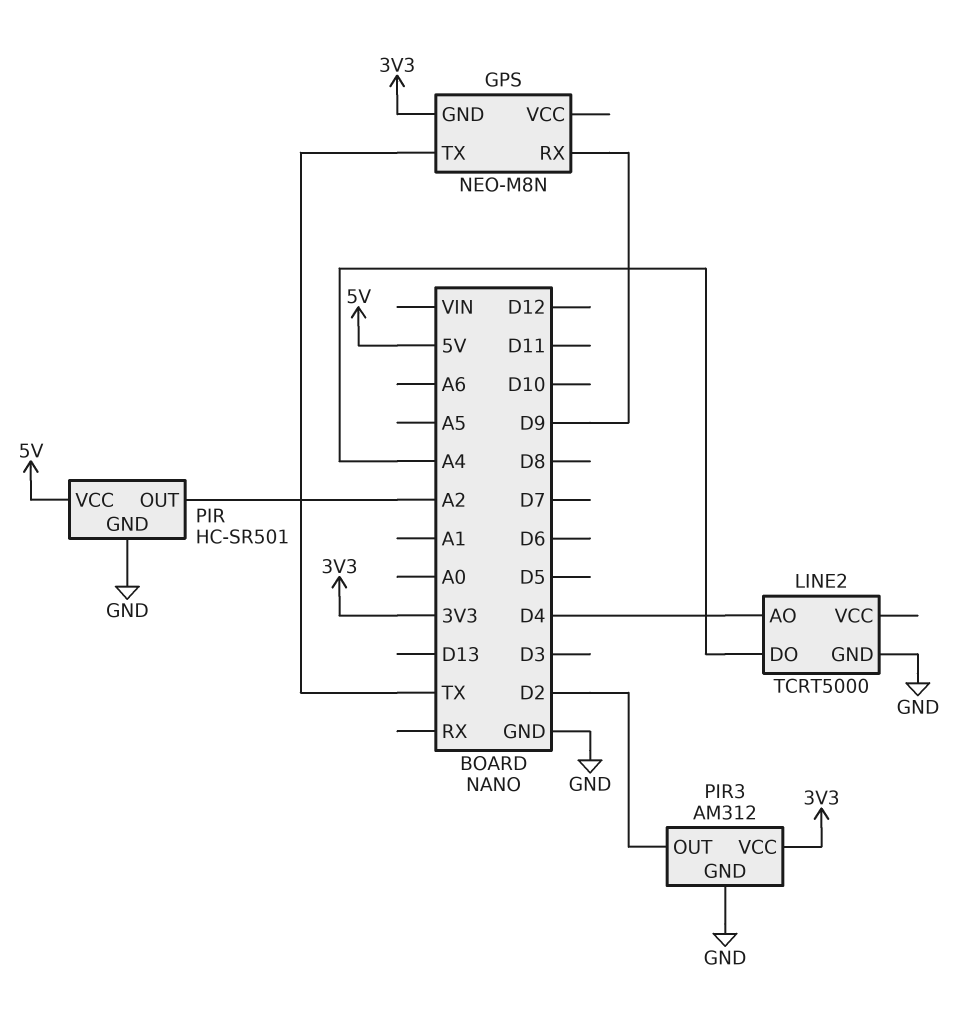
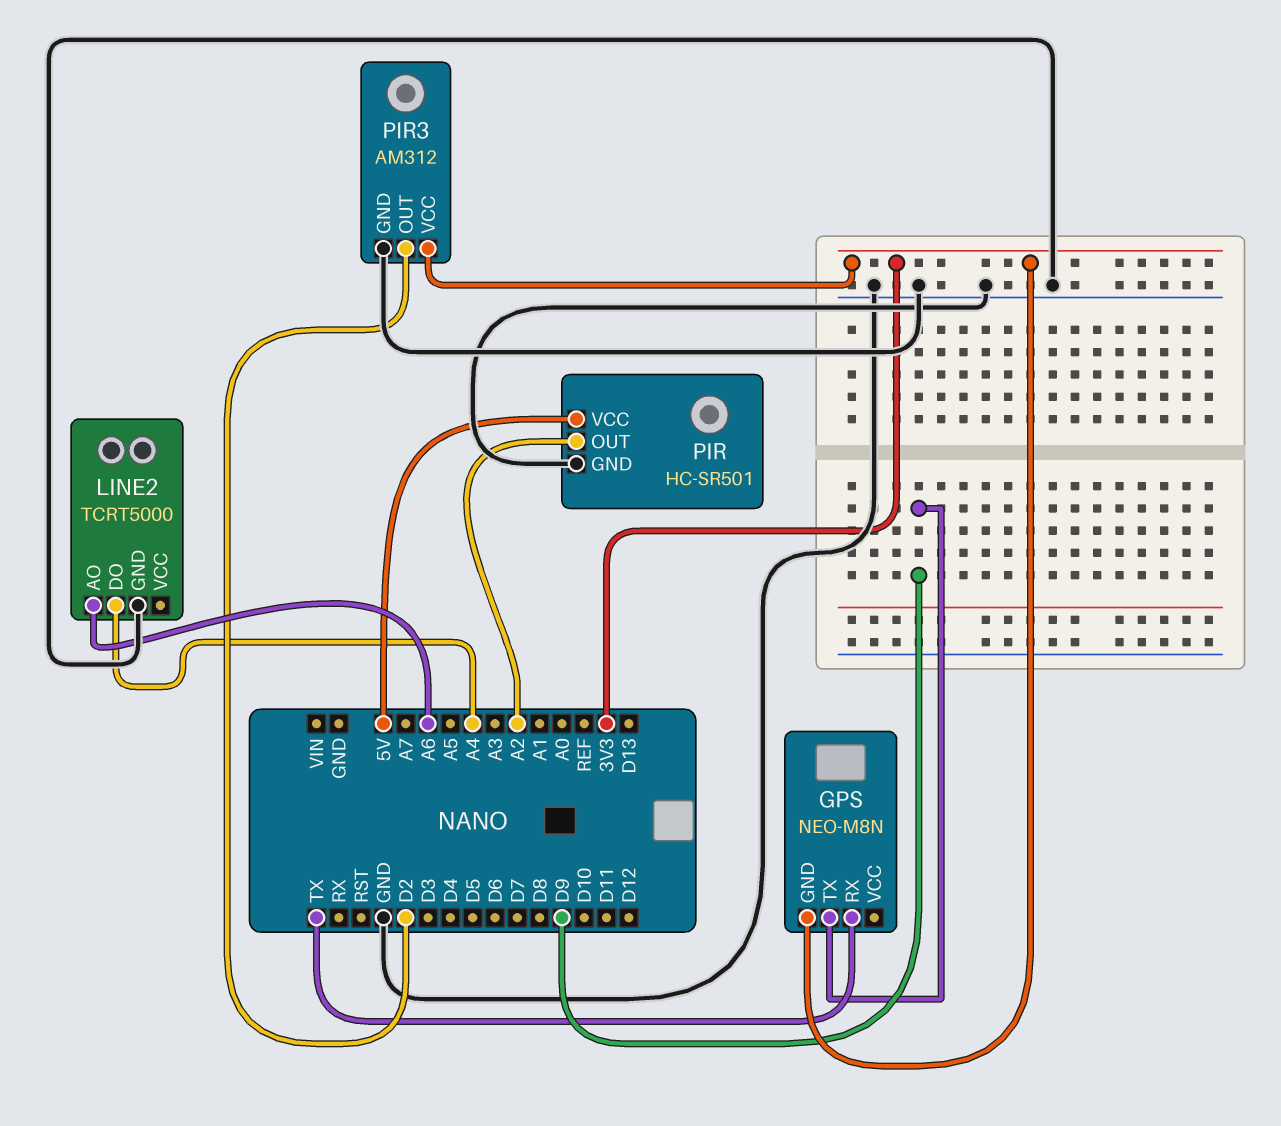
GPS pin RX: D9 -> TX
GPS pin TX: TX -> D9
LINE2 pin AO: D4 -> A6

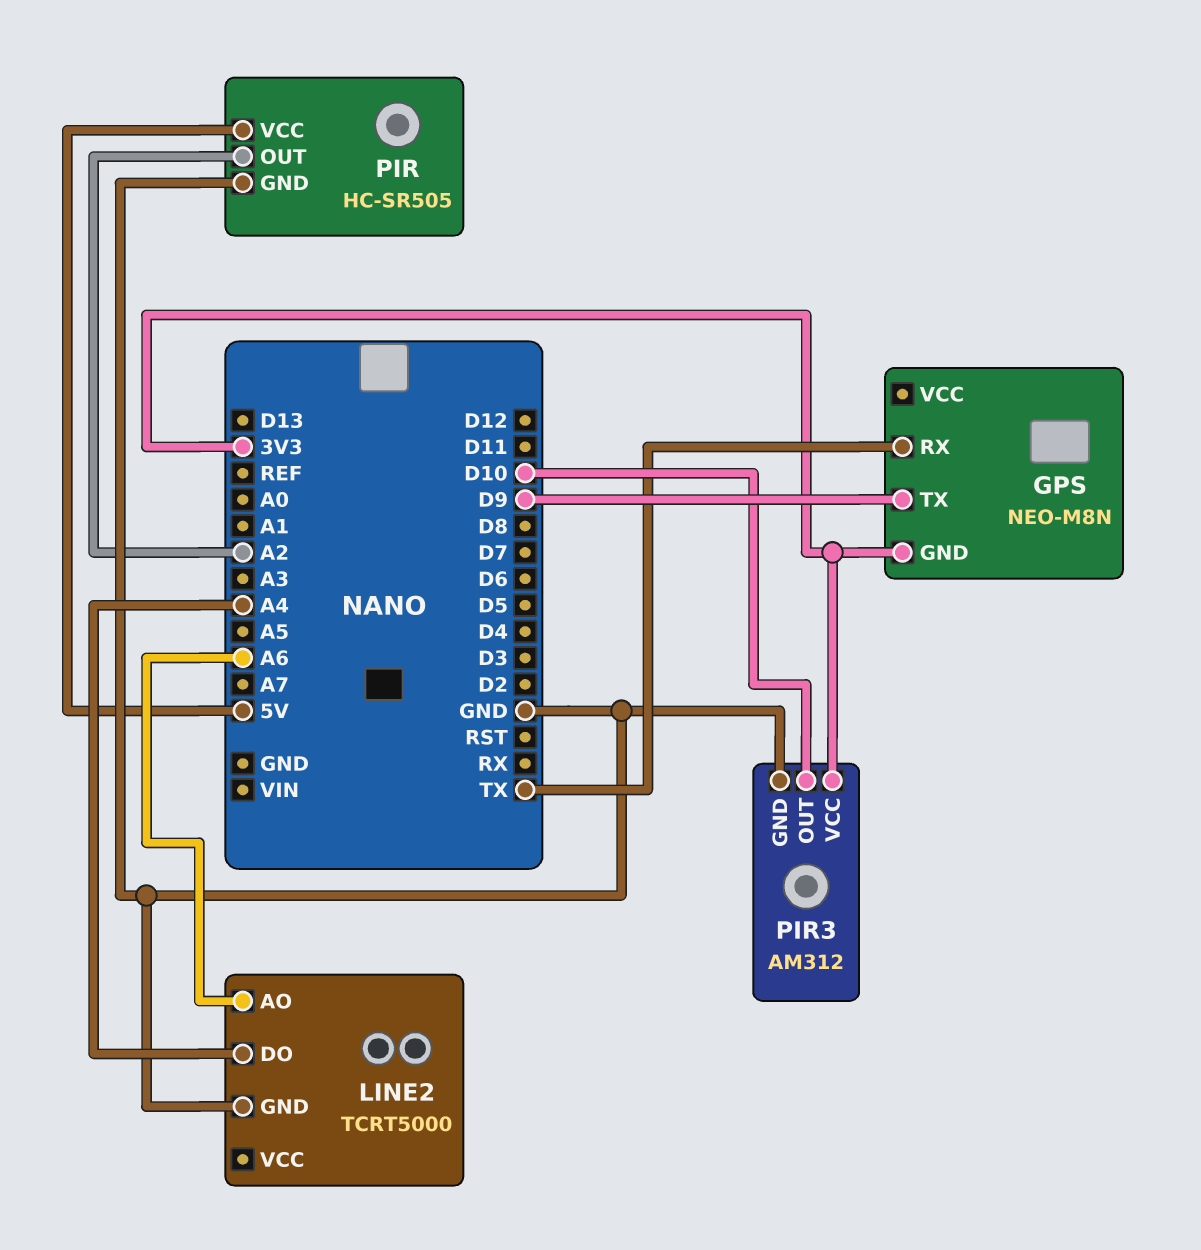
PIR: HC-SR501 -> HC-SR505
PIR3 pin OUT: D2 -> D10

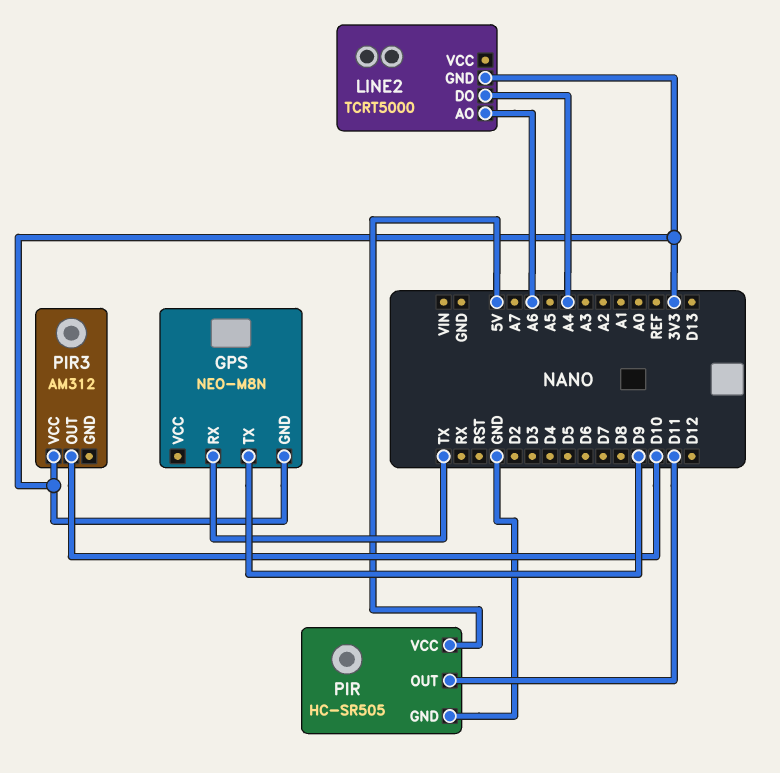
LINE2 pin GND: GND -> 3V3
PIR pin OUT: A2 -> D11
PIR3 pin GND: GND -> none

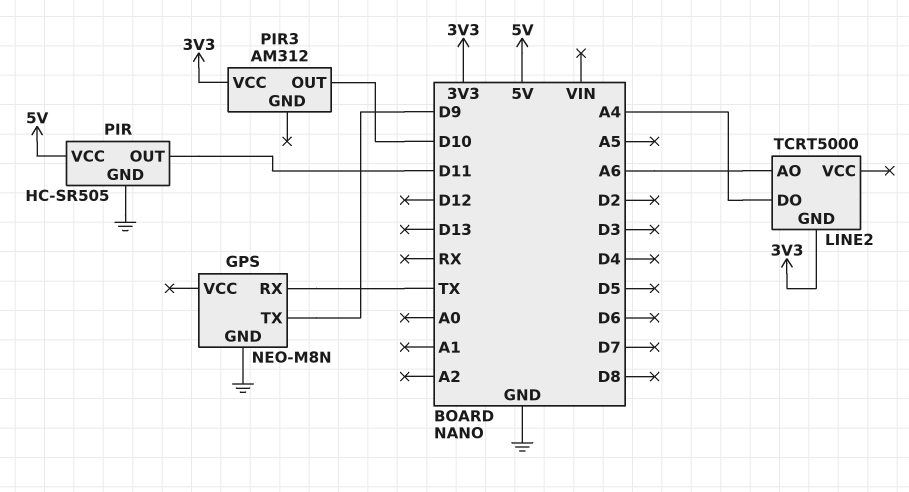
GPS pin GND: 3V3 -> GND

